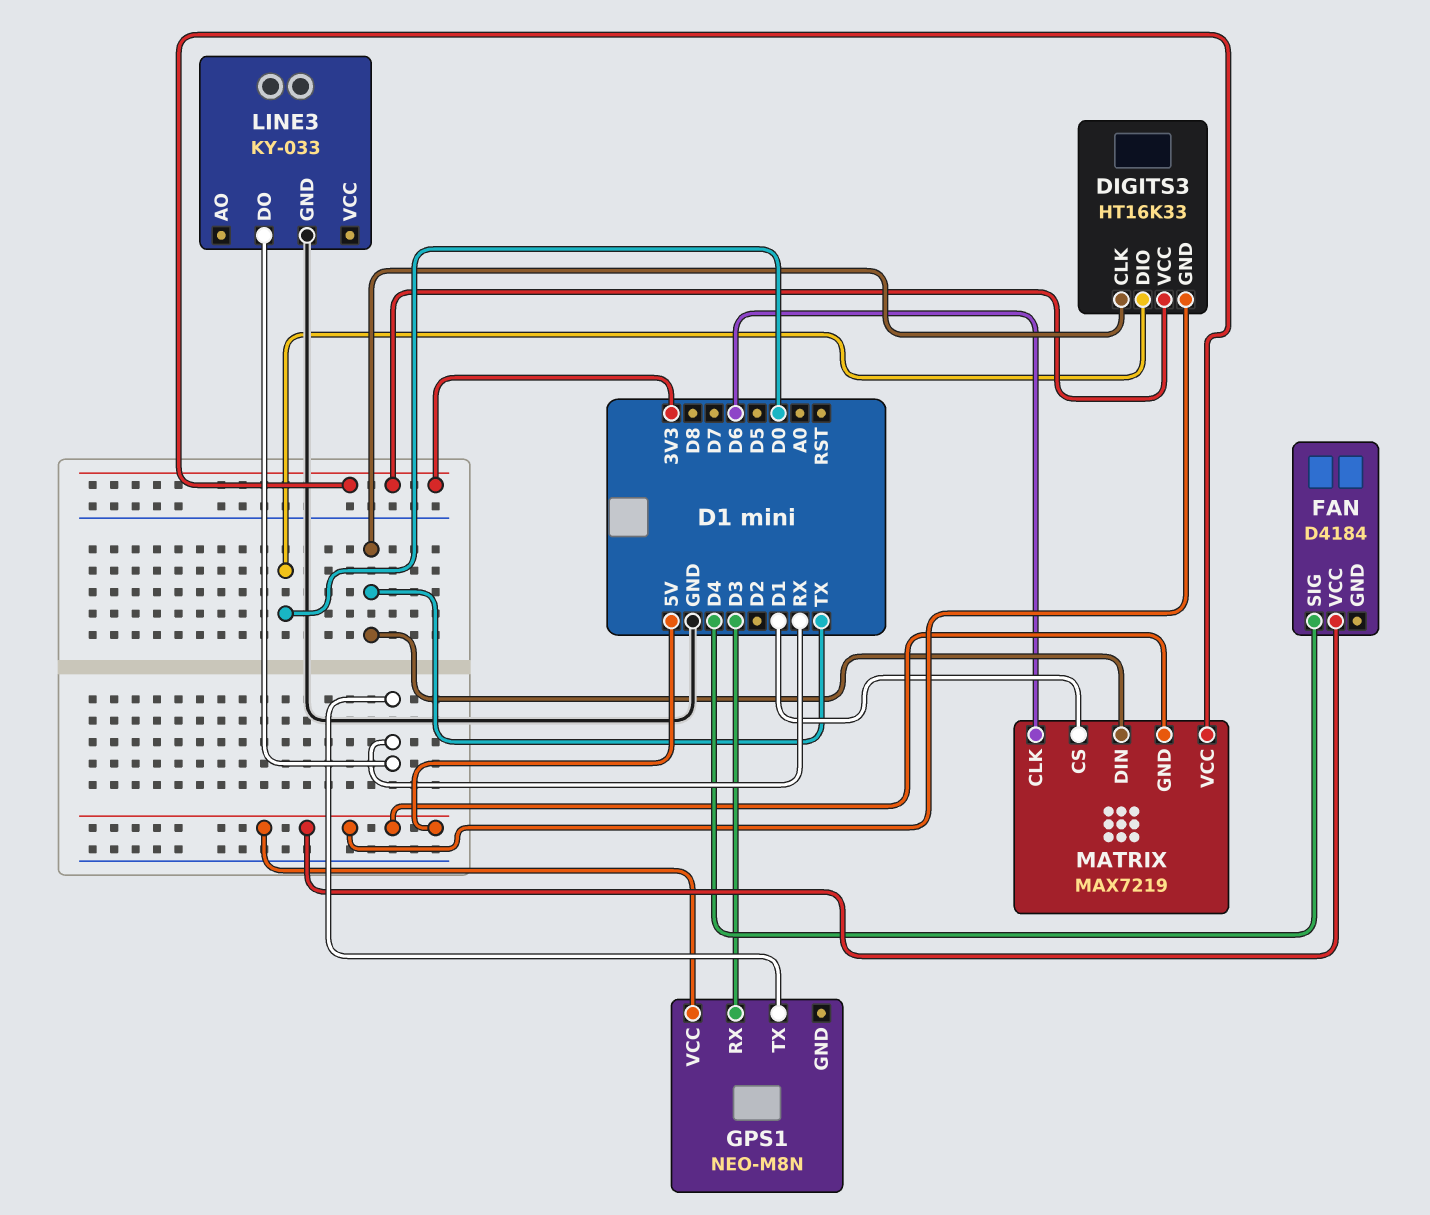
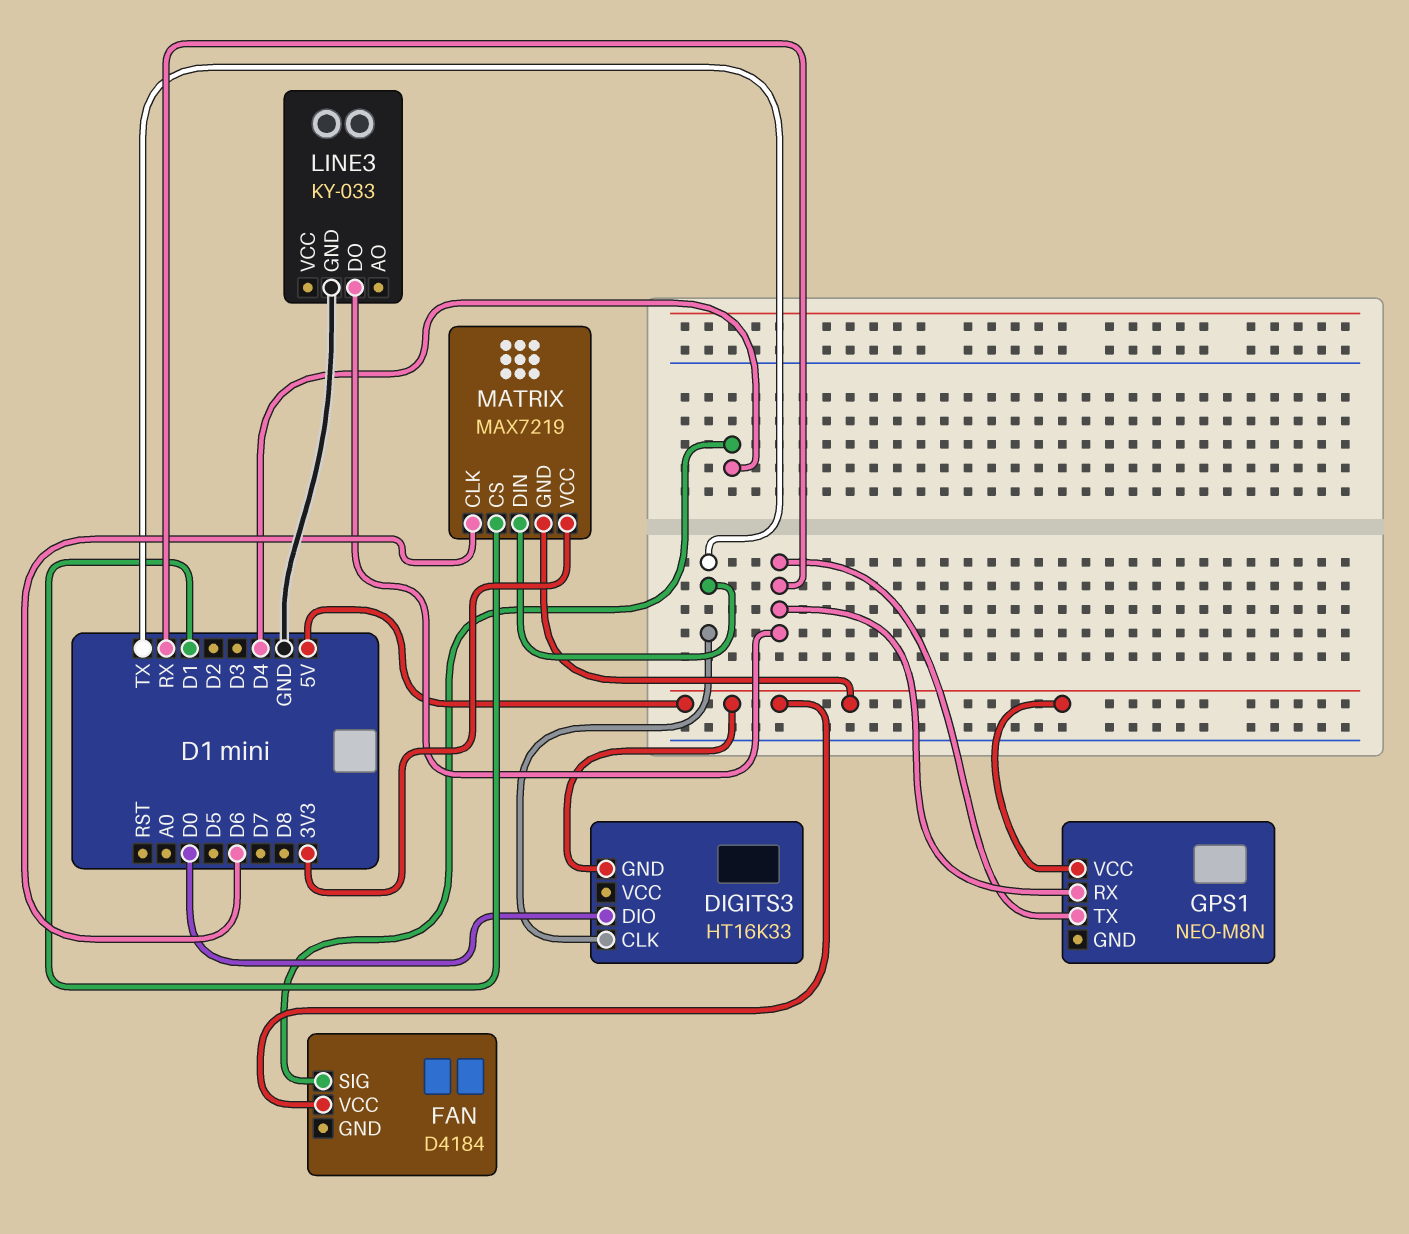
DIGITS3 pin VCC: 3V3 -> none
GPS1 pin RX: D3 -> RX

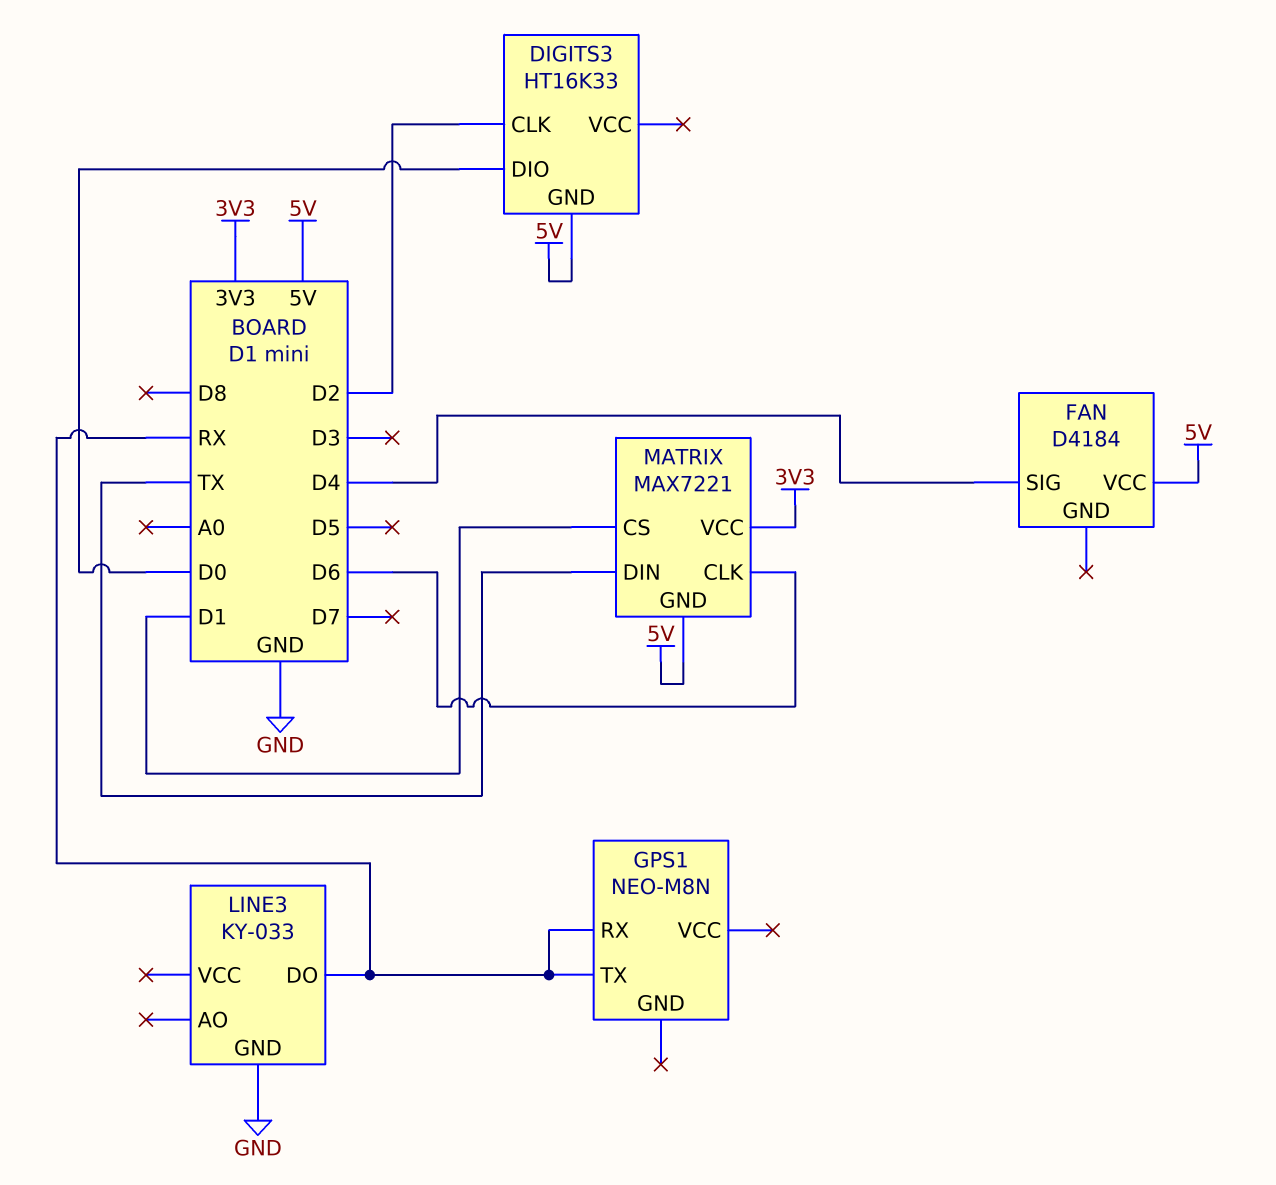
DIGITS3 pin CLK: TX -> D2
GPS1 pin VCC: 5V -> none
MATRIX: MAX7219 -> MAX7221

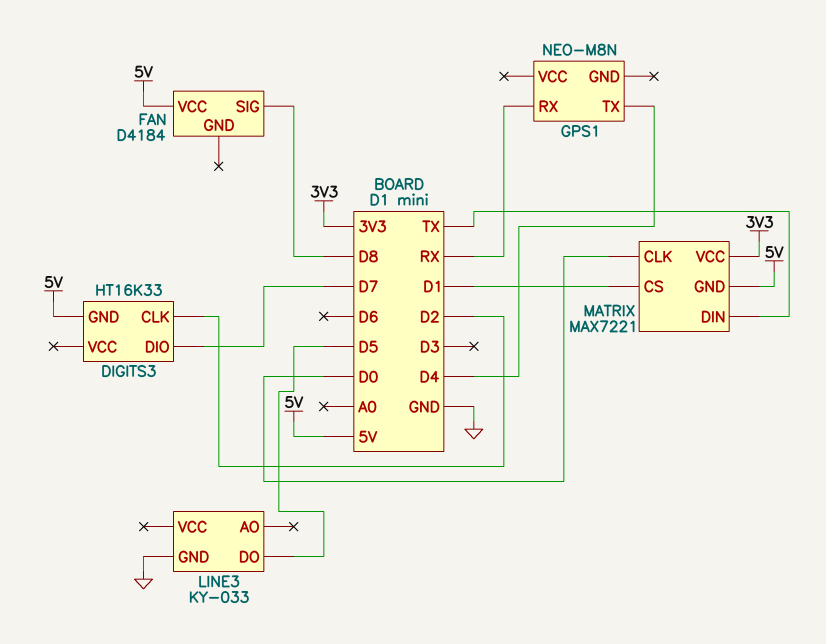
DIGITS3 pin DIO: D0 -> D7
FAN pin SIG: D4 -> D8
GPS1 pin TX: RX -> D4
LINE3 pin DO: RX -> D5
MATRIX pin CLK: D6 -> D0

